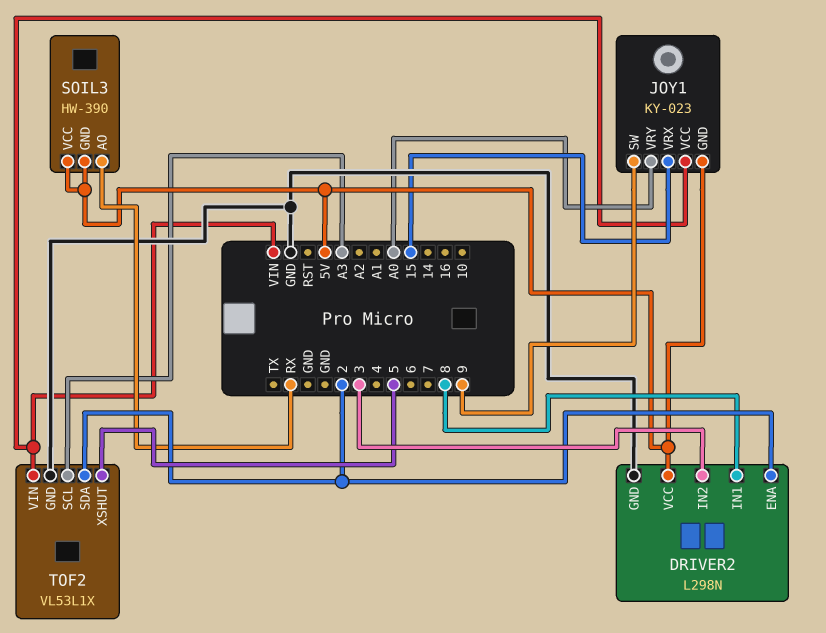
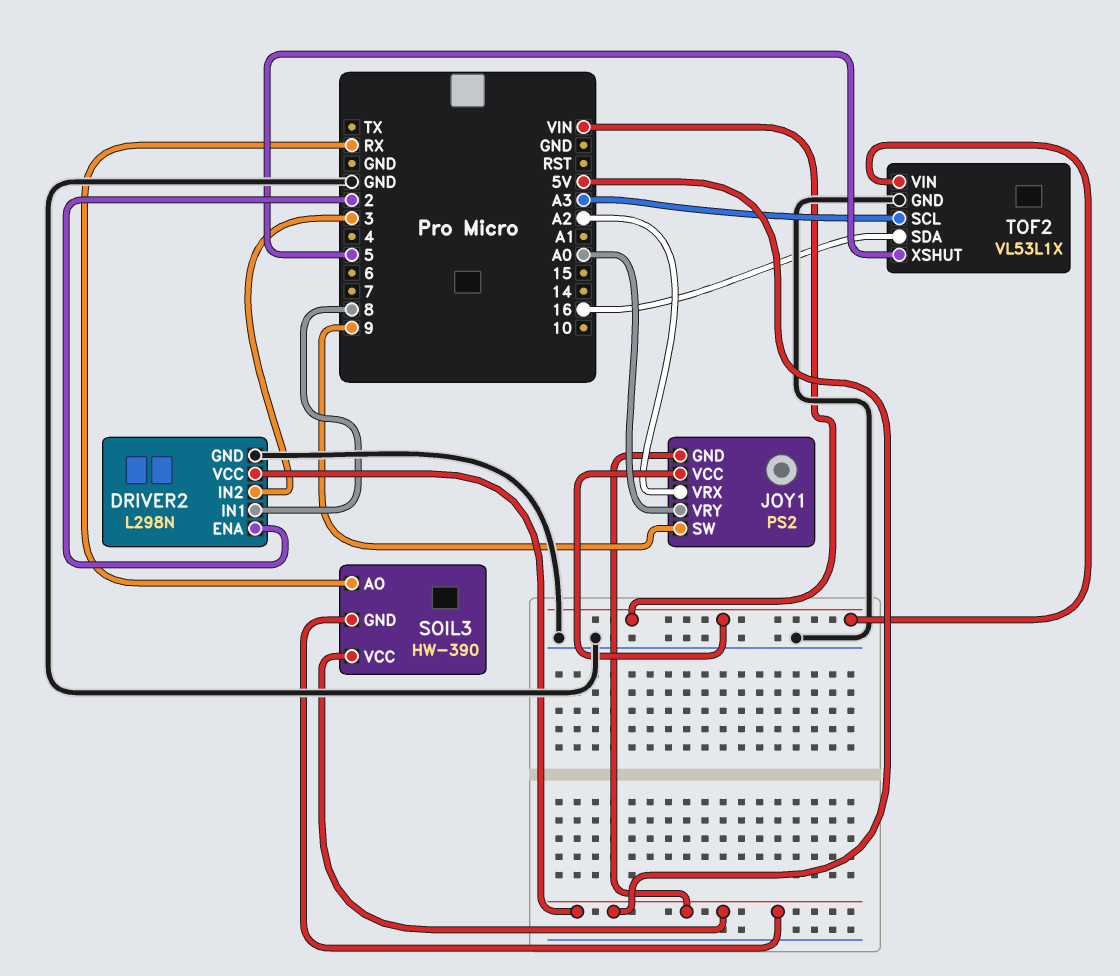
JOY1: KY-023 -> PS2
JOY1 pin VRX: 15 -> A2
TOF2 pin SDA: 2 -> 16

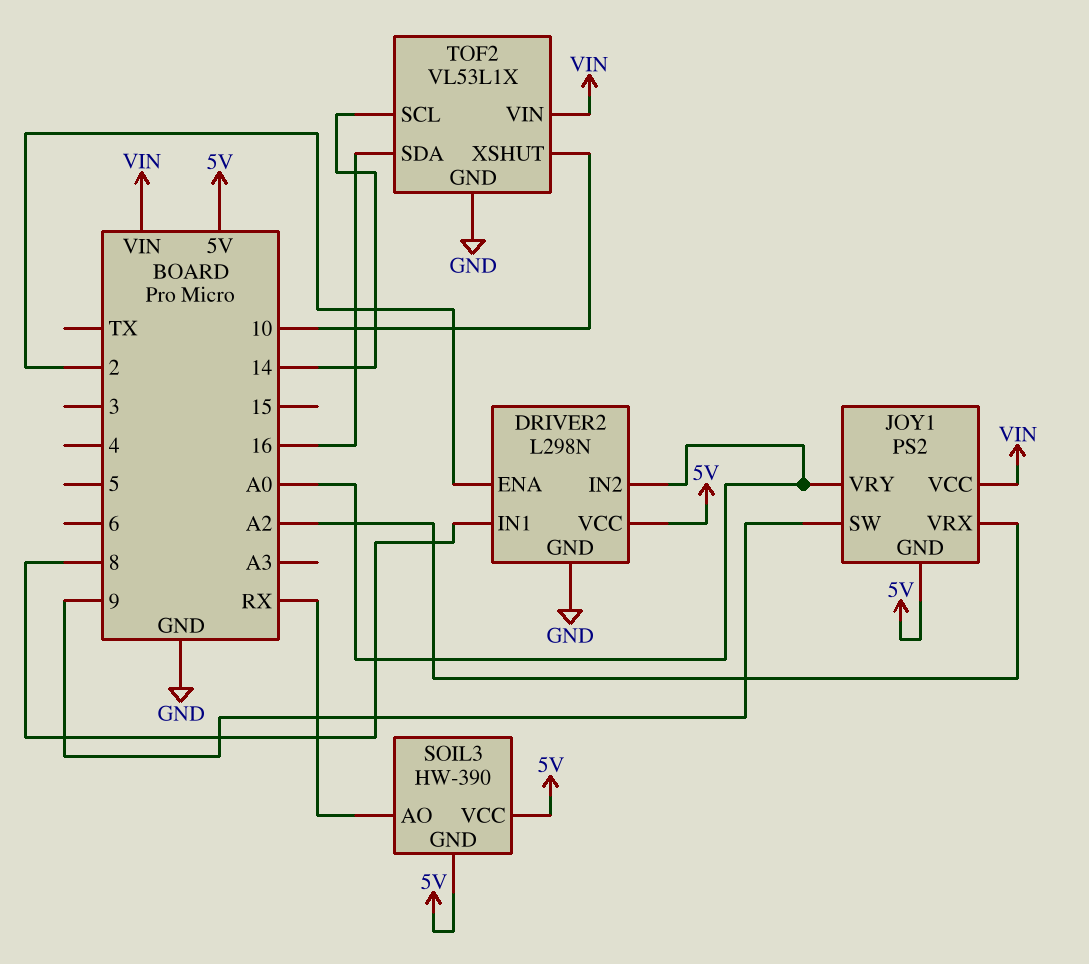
DRIVER2 pin IN2: 3 -> A0
TOF2 pin SCL: A3 -> 14
TOF2 pin XSHUT: 5 -> 10

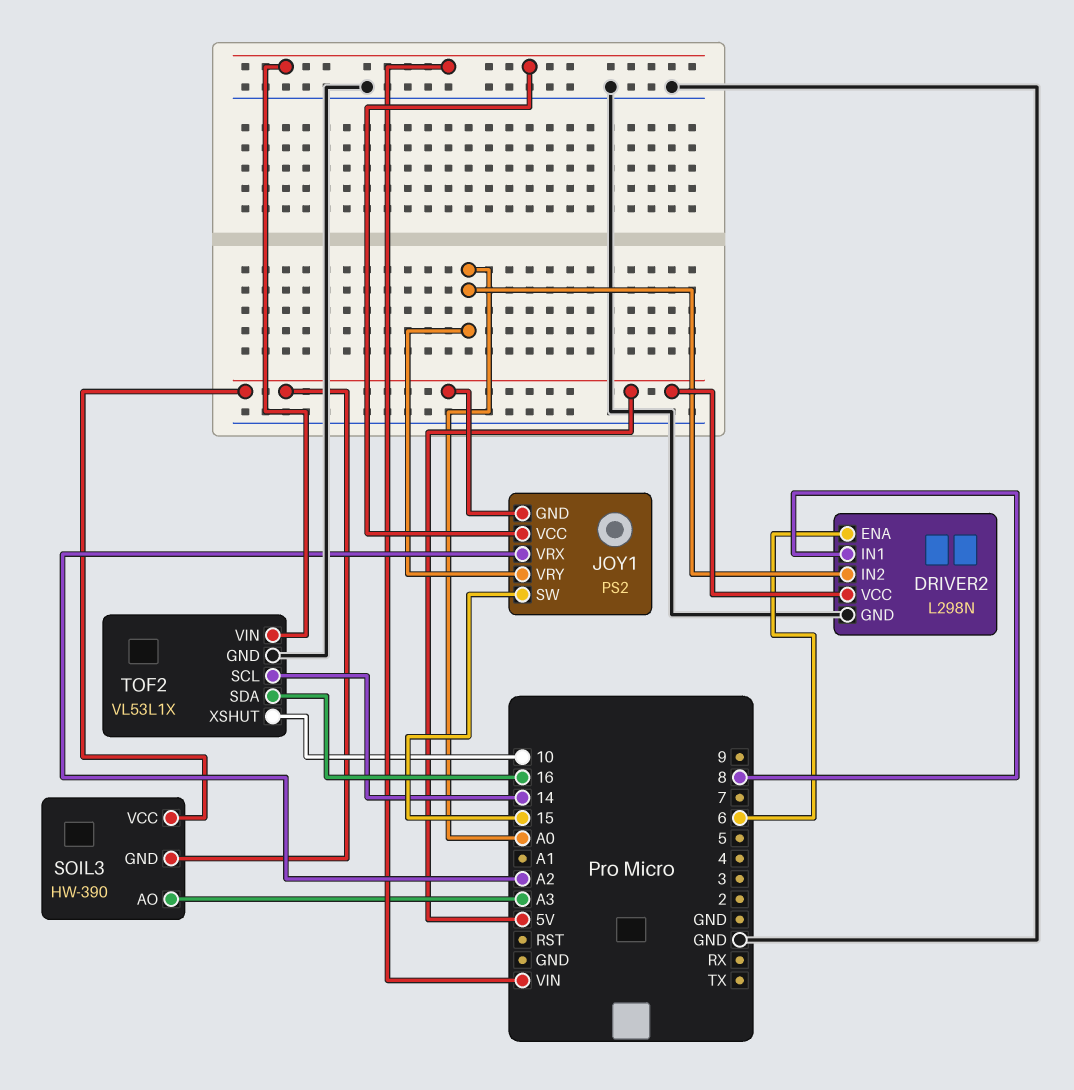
DRIVER2 pin ENA: 2 -> 6
JOY1 pin SW: 9 -> 15
SOIL3 pin AO: RX -> A3

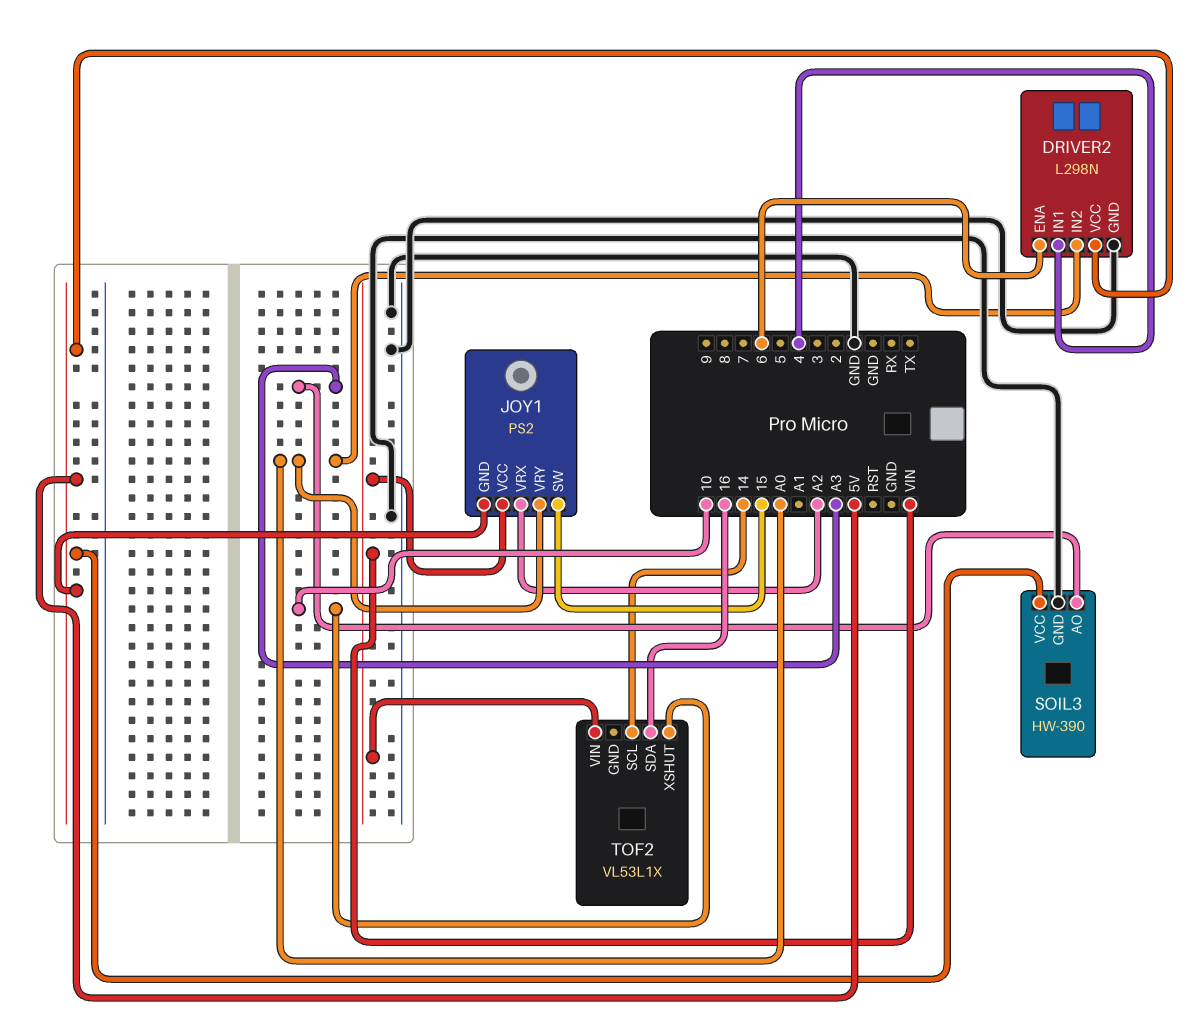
DRIVER2 pin IN1: 8 -> 4
SOIL3 pin GND: 5V -> GND
TOF2 pin GND: GND -> none

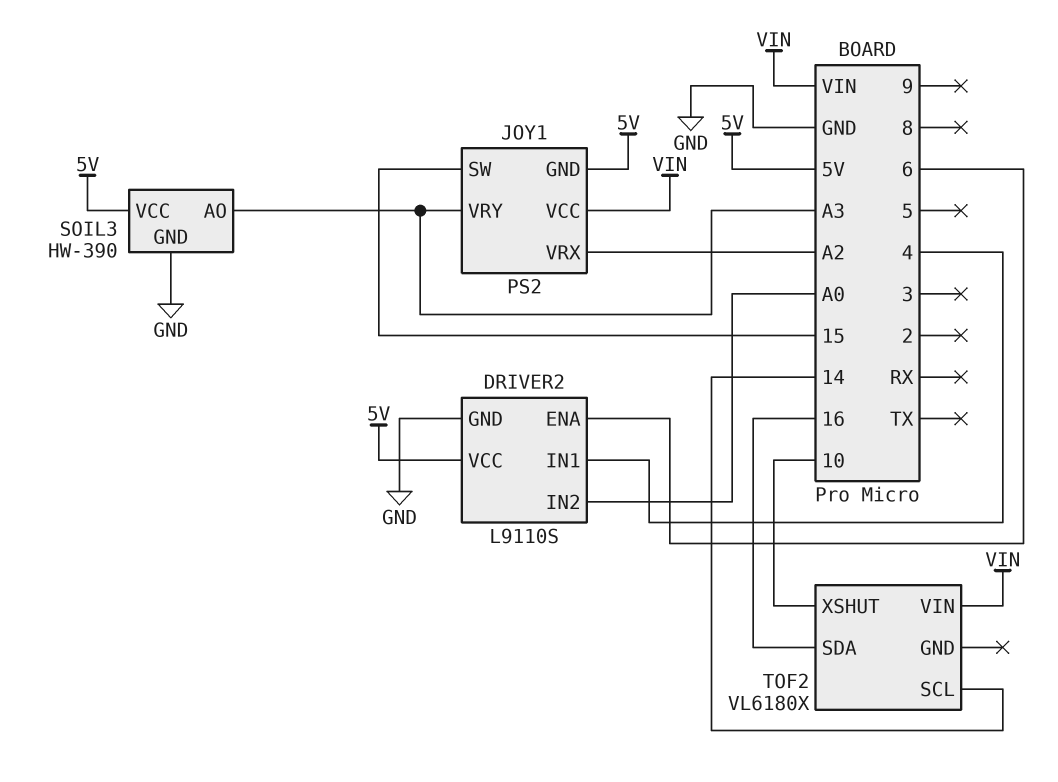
DRIVER2: L298N -> L9110S
JOY1 pin VRY: A0 -> A3
TOF2: VL53L1X -> VL6180X

